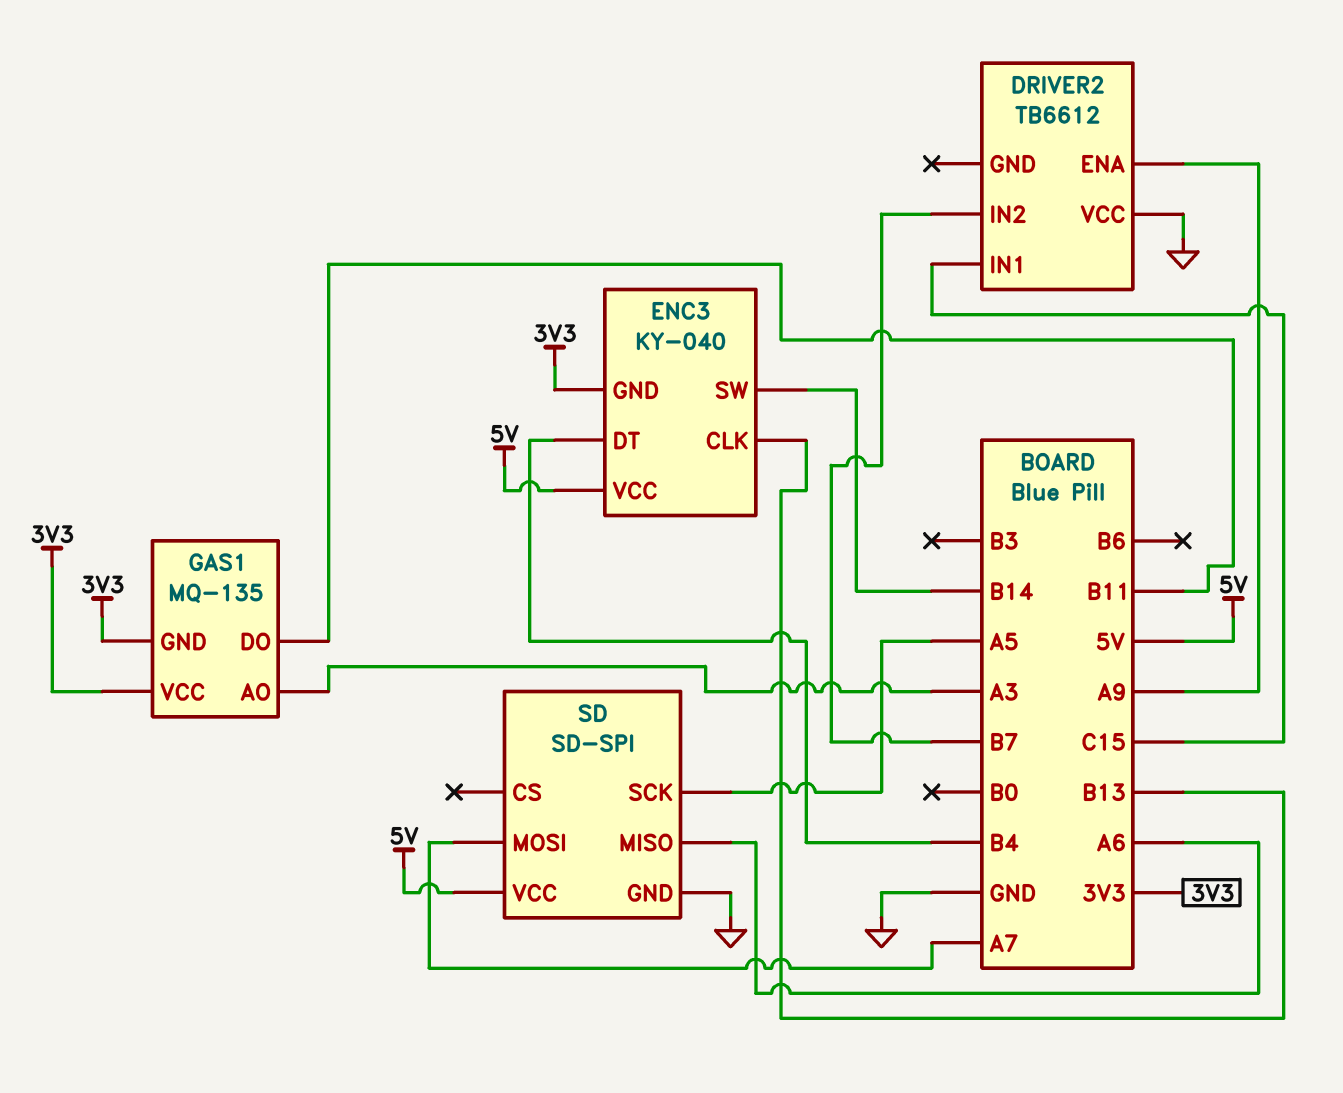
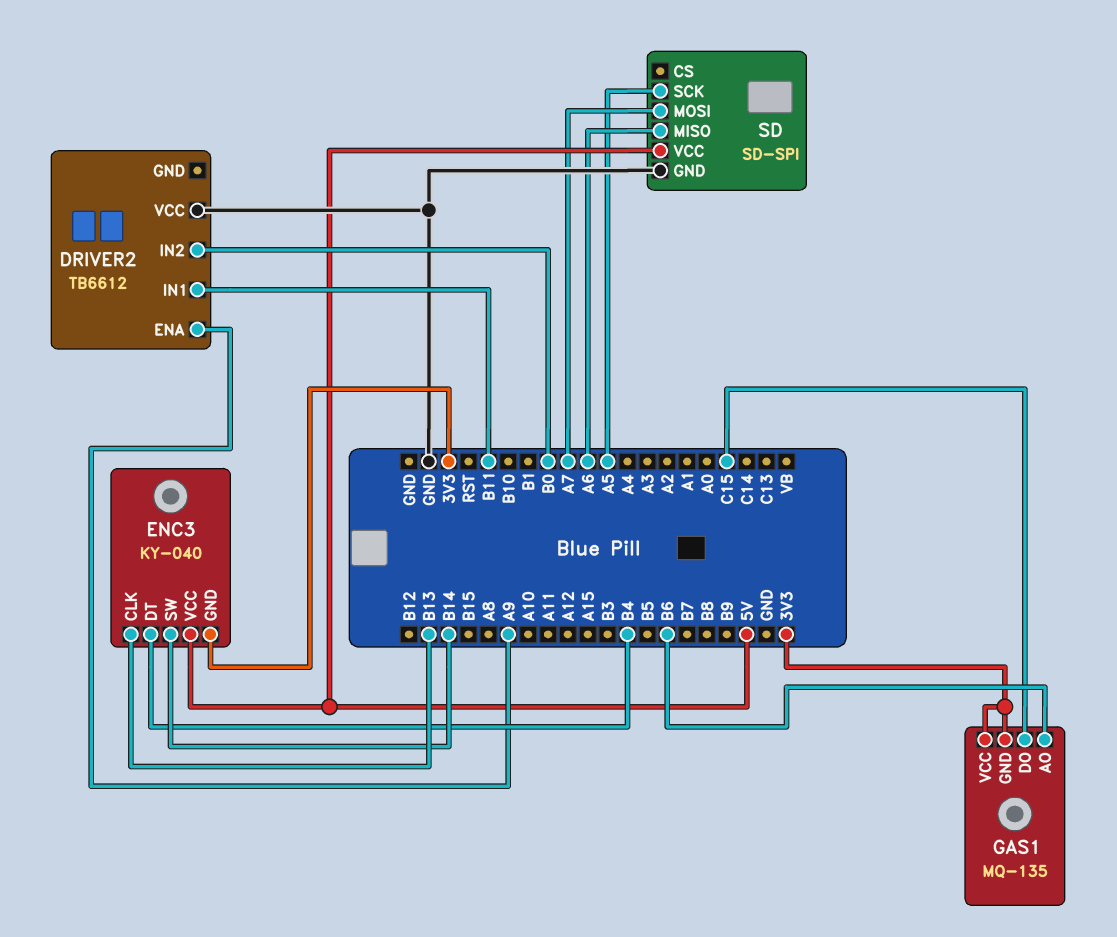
DRIVER2 pin IN1: C15 -> B11
DRIVER2 pin IN2: B7 -> B0
GAS1 pin AO: A3 -> B6
GAS1 pin DO: B11 -> C15

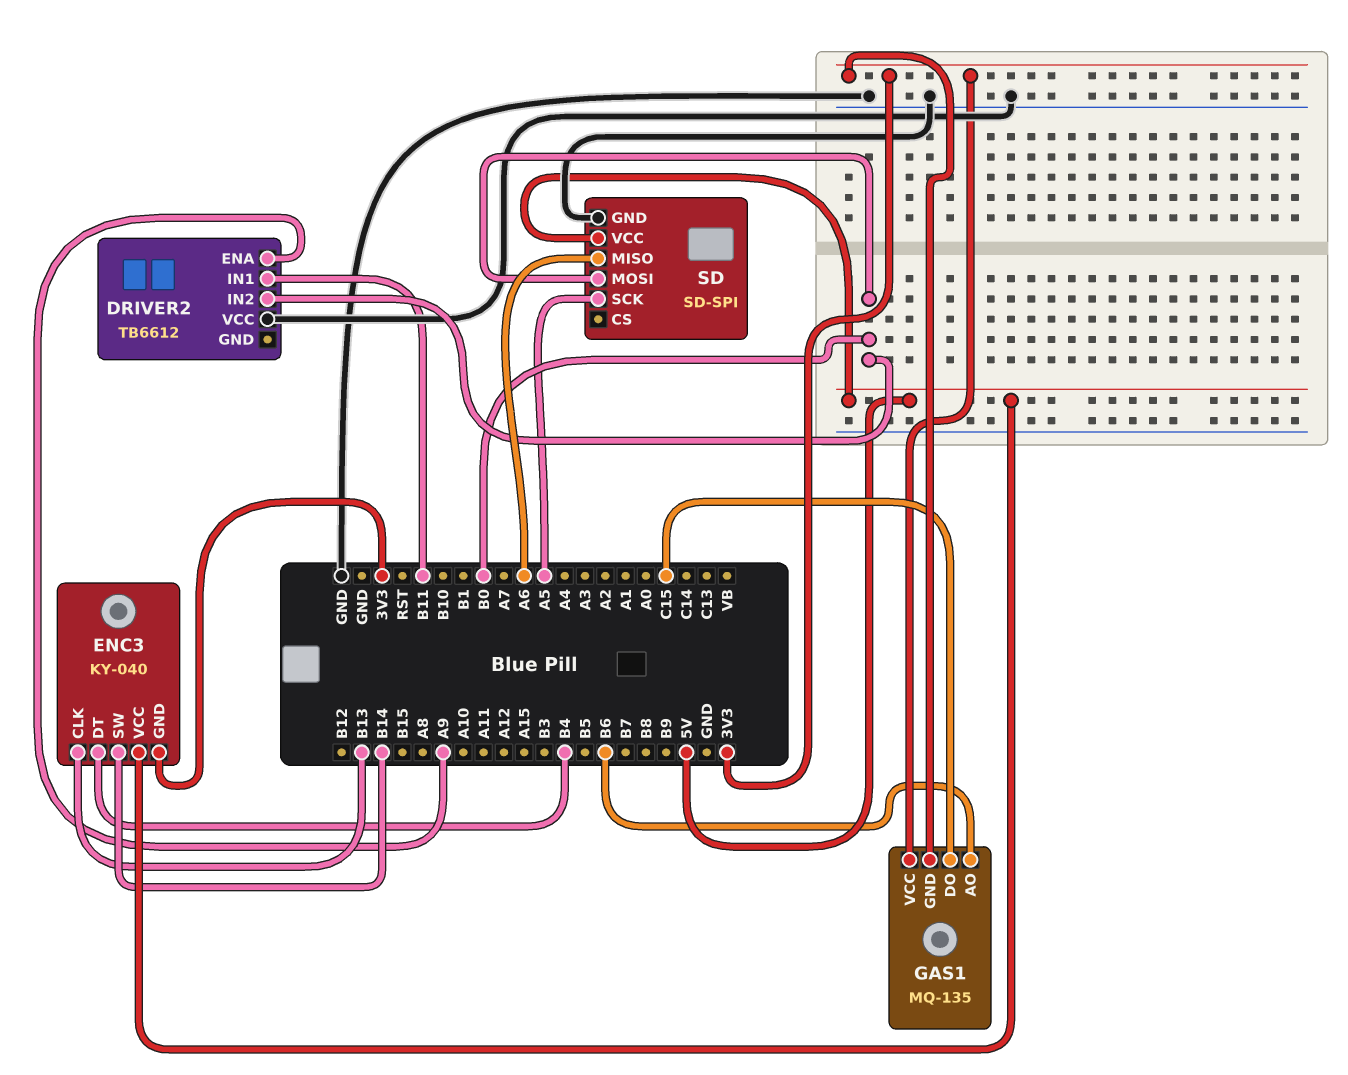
SD pin MOSI: A7 -> B0

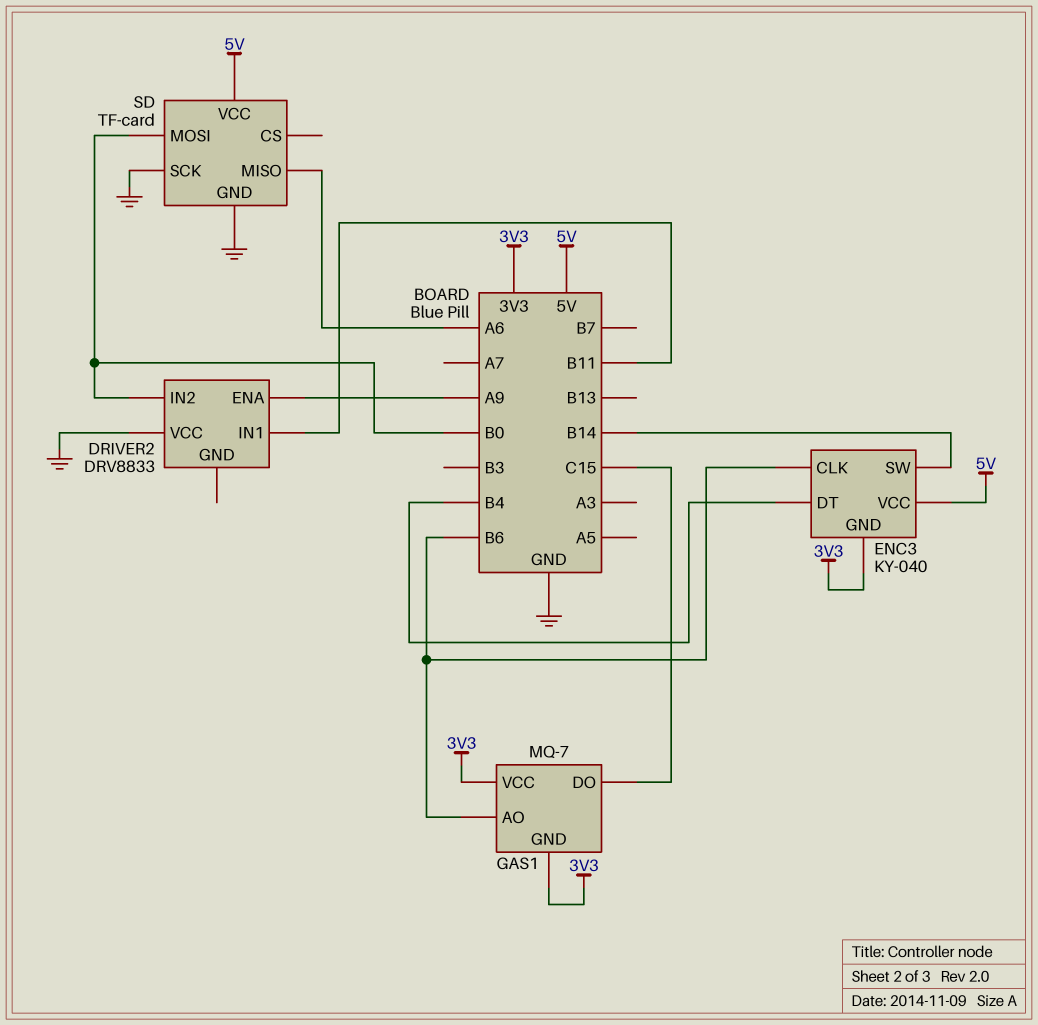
DRIVER2: TB6612 -> DRV8833
ENC3 pin CLK: B13 -> B6
GAS1: MQ-135 -> MQ-7
SD: SD-SPI -> TF-card
SD pin SCK: A5 -> GND

